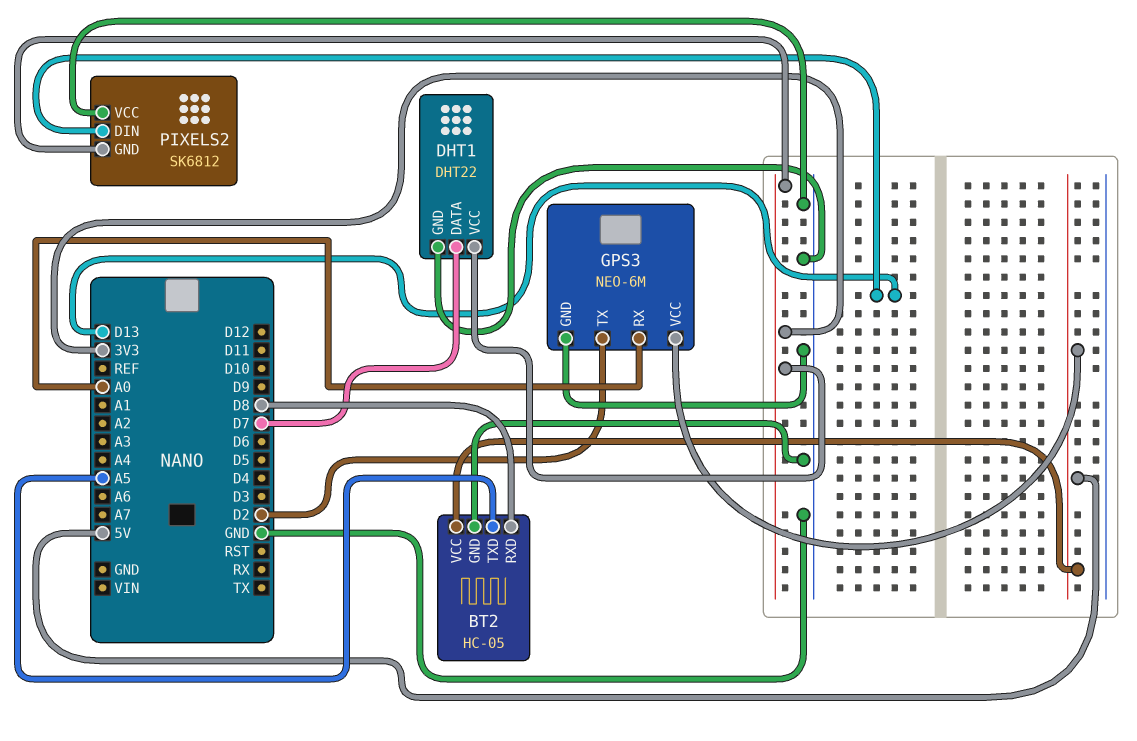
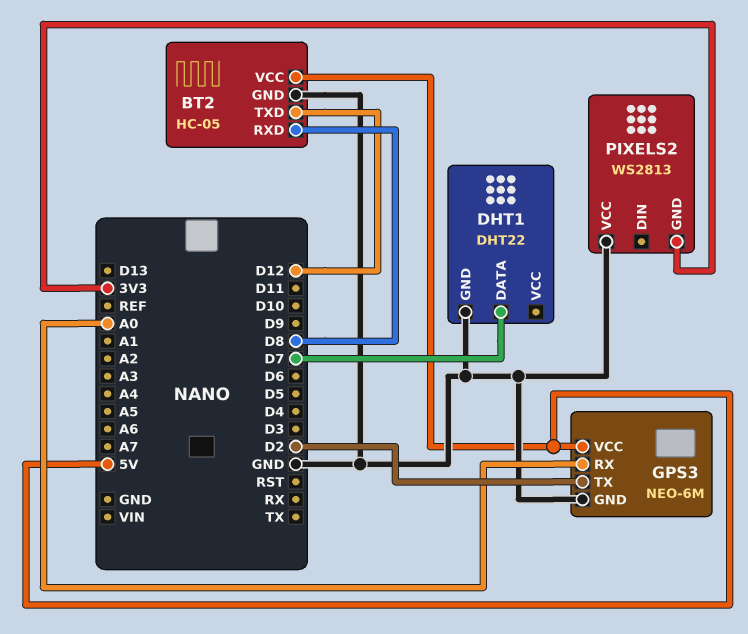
BT2 pin TXD: A5 -> D12
DHT1 pin VCC: 3V3 -> none
PIXELS2: SK6812 -> WS2813
PIXELS2 pin DIN: D13 -> none

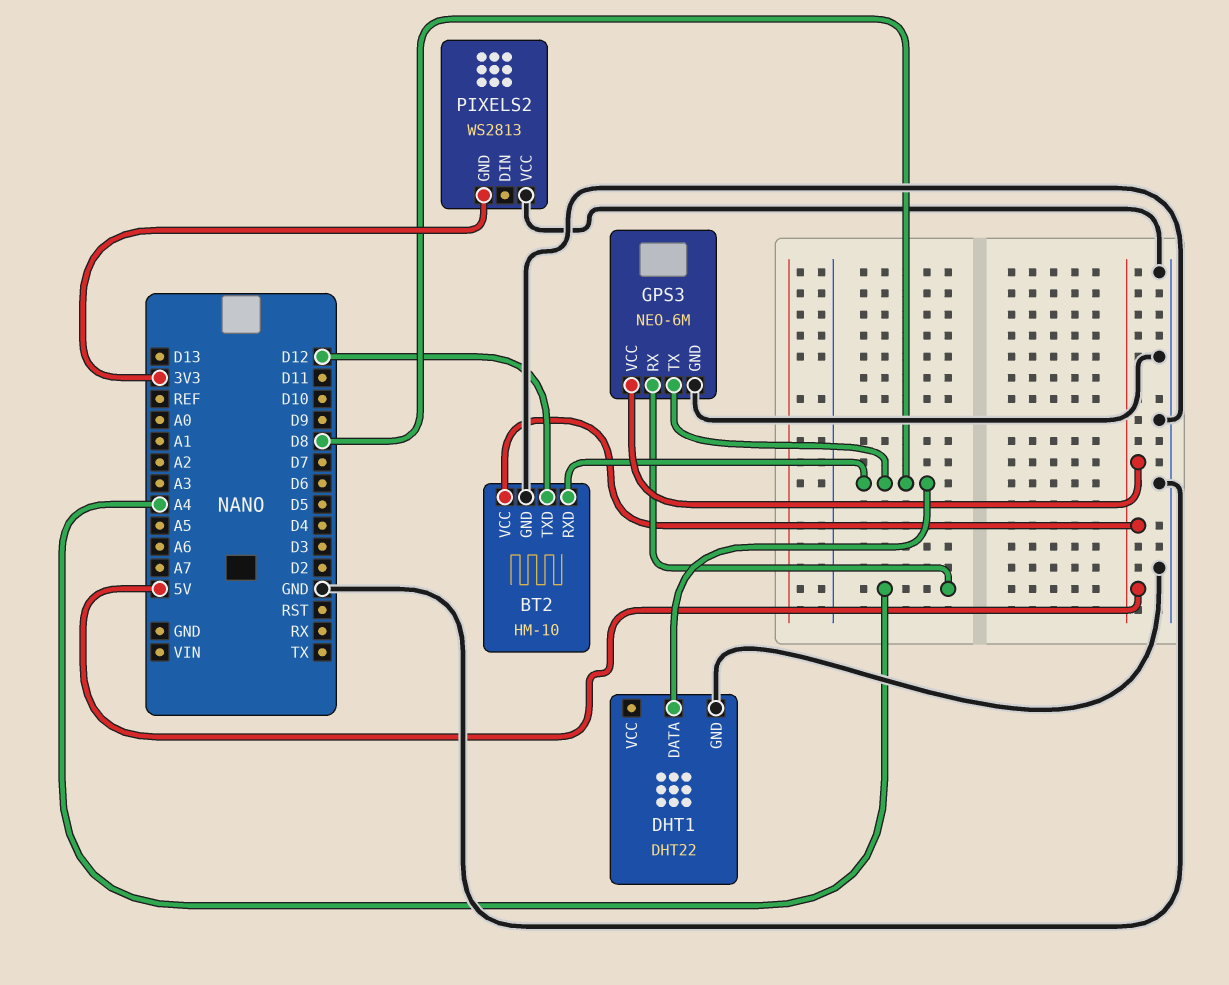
BT2: HC-05 -> HM-10
DHT1 pin DATA: D7 -> D8
GPS3 pin RX: A0 -> A4
GPS3 pin TX: D2 -> D8

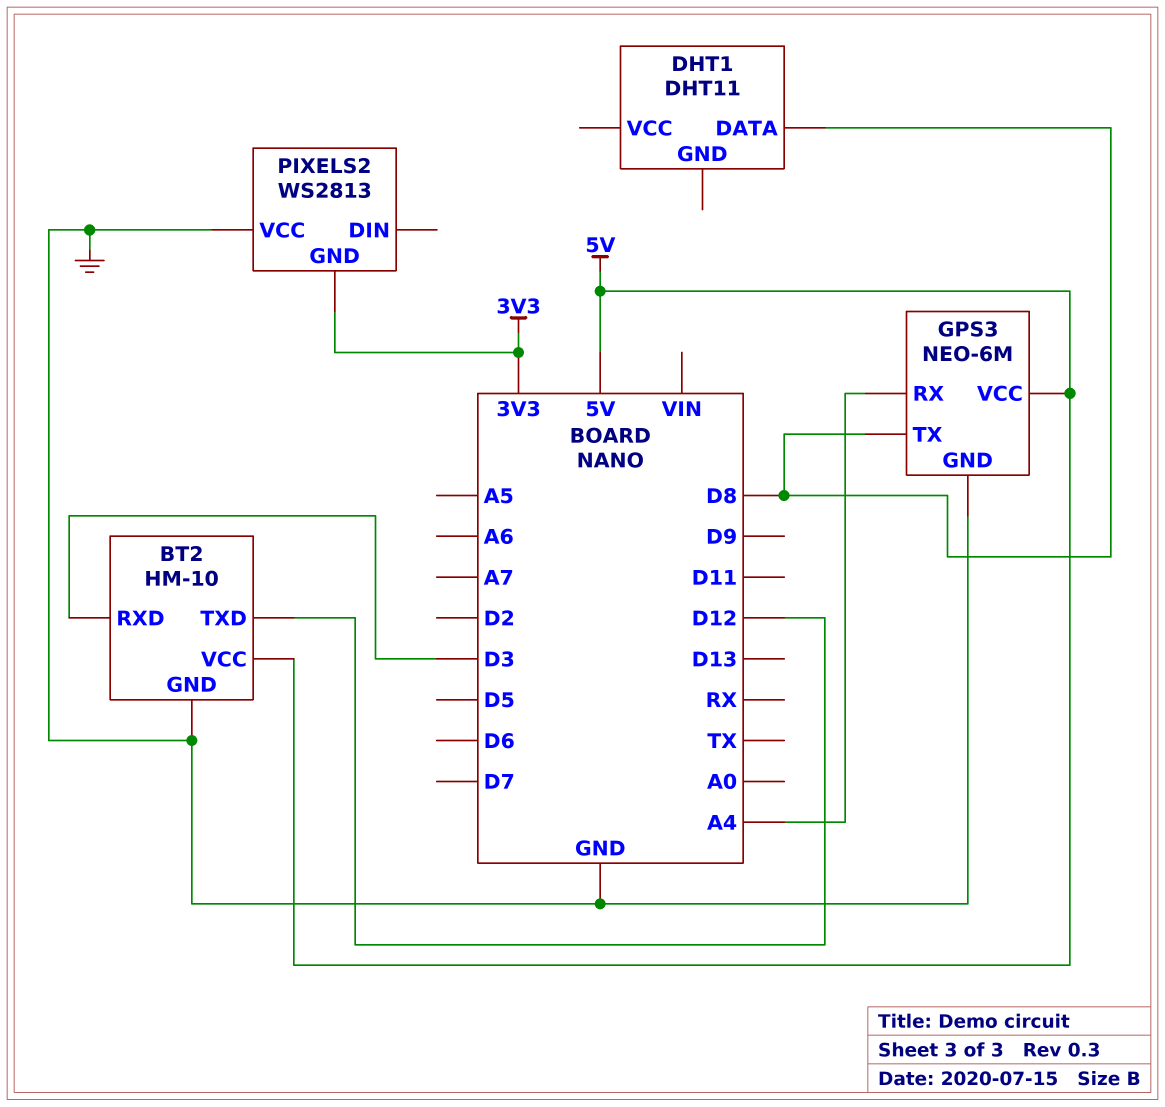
BT2 pin RXD: D8 -> D3
DHT1: DHT22 -> DHT11
DHT1 pin GND: GND -> none

